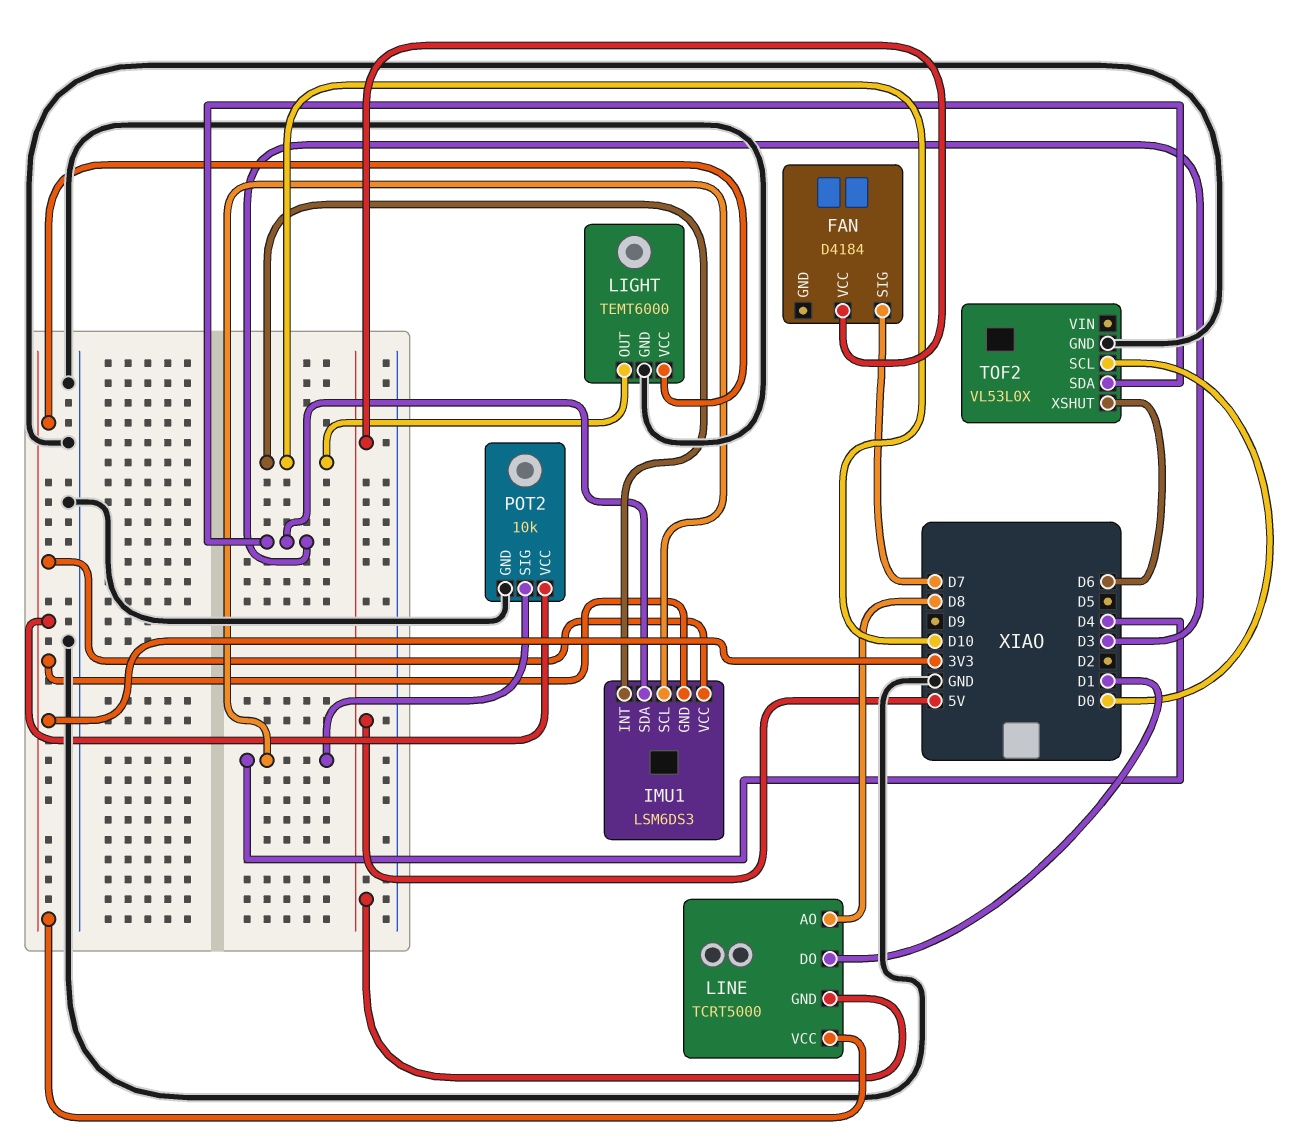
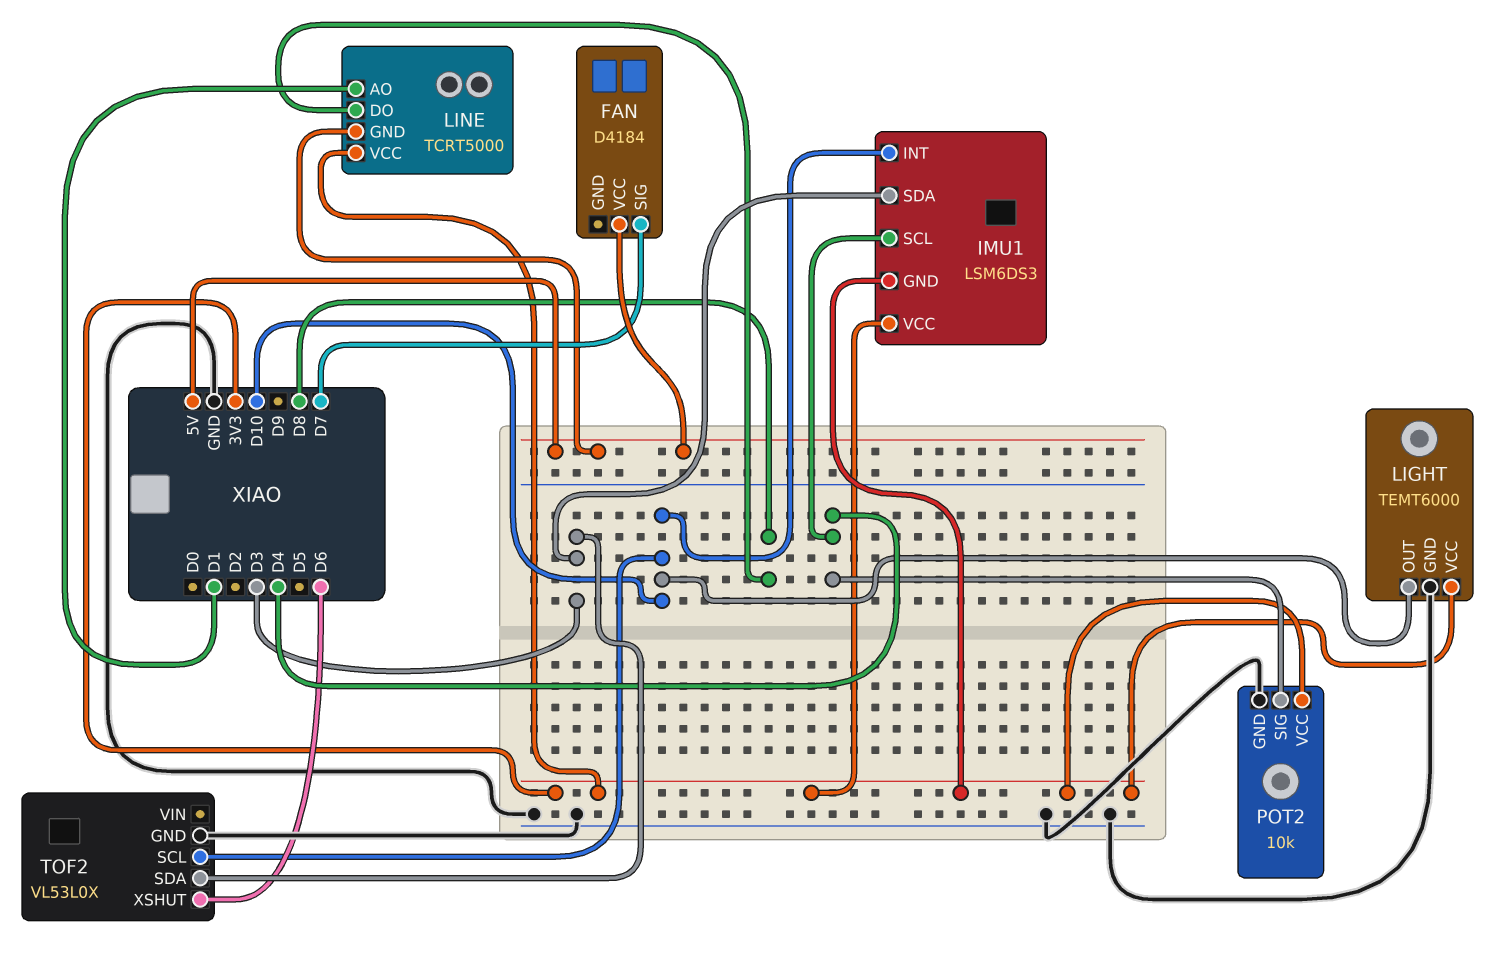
LINE pin AO: D8 -> D1
LINE pin DO: D1 -> D8
TOF2 pin SCL: D0 -> D10

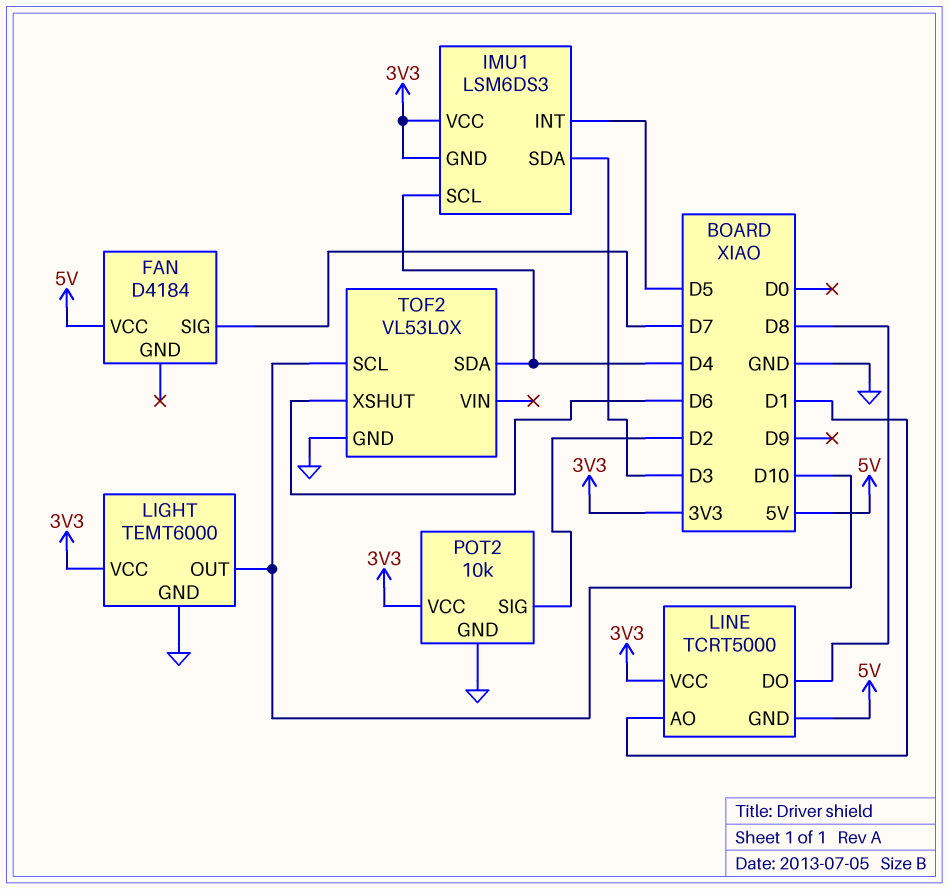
IMU1 pin INT: D10 -> D5
POT2 pin SIG: D4 -> D2
TOF2 pin SDA: D3 -> D4

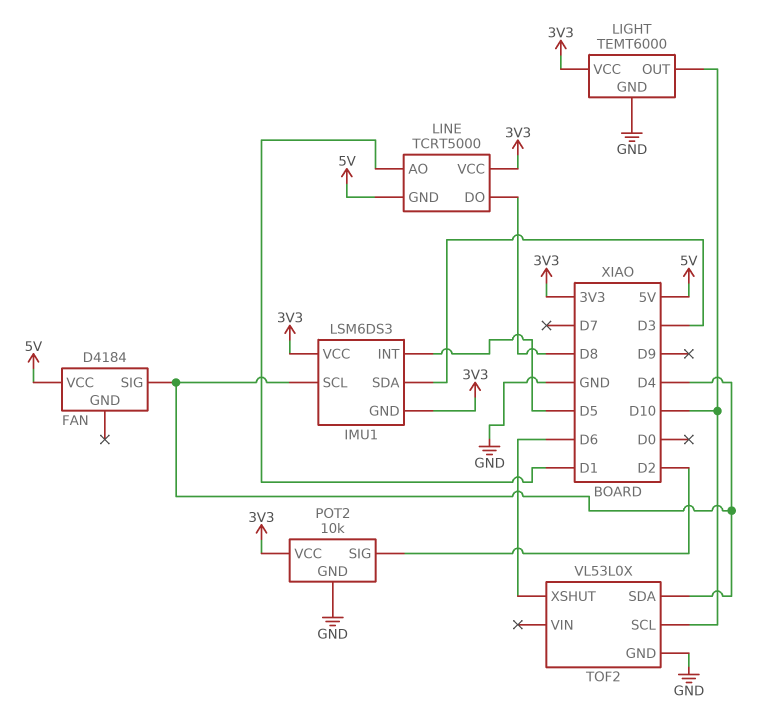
FAN pin SIG: D7 -> D4

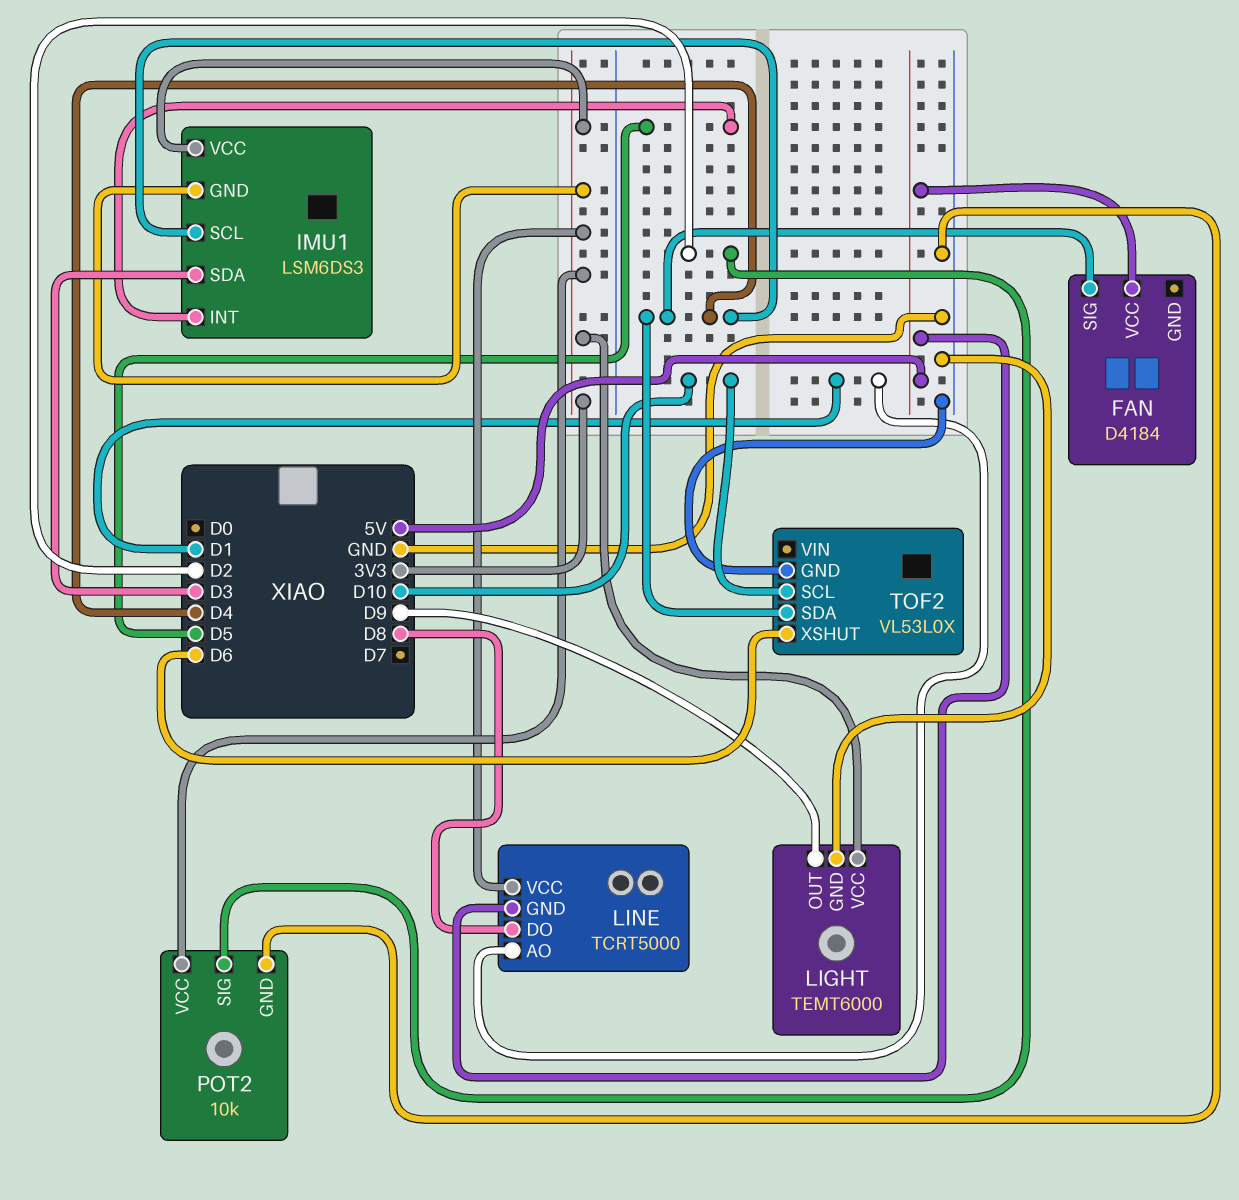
LIGHT pin OUT: D10 -> D9

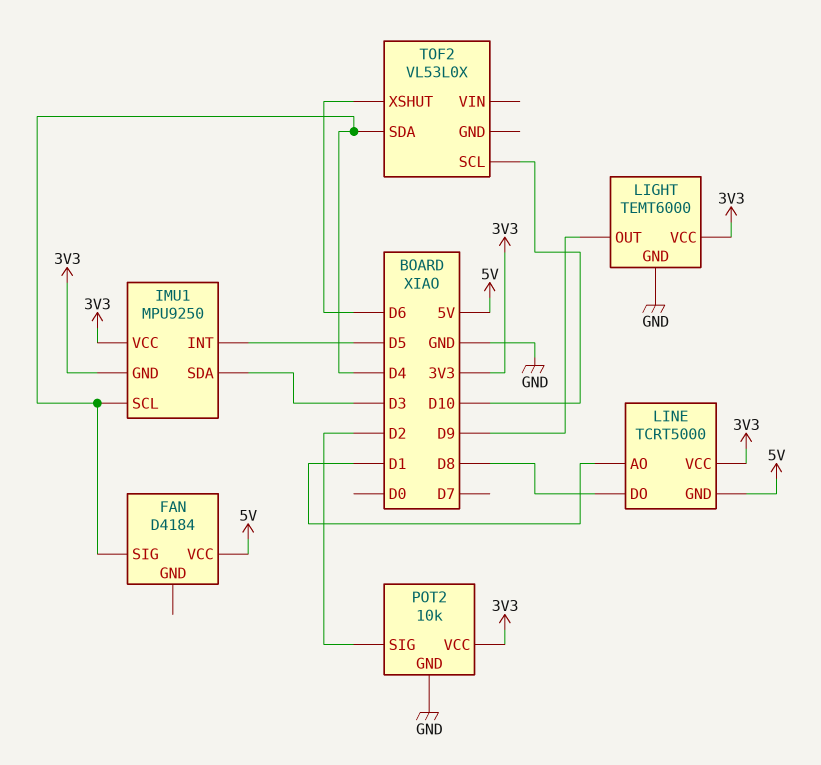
IMU1: LSM6DS3 -> MPU9250
TOF2 pin GND: GND -> none

